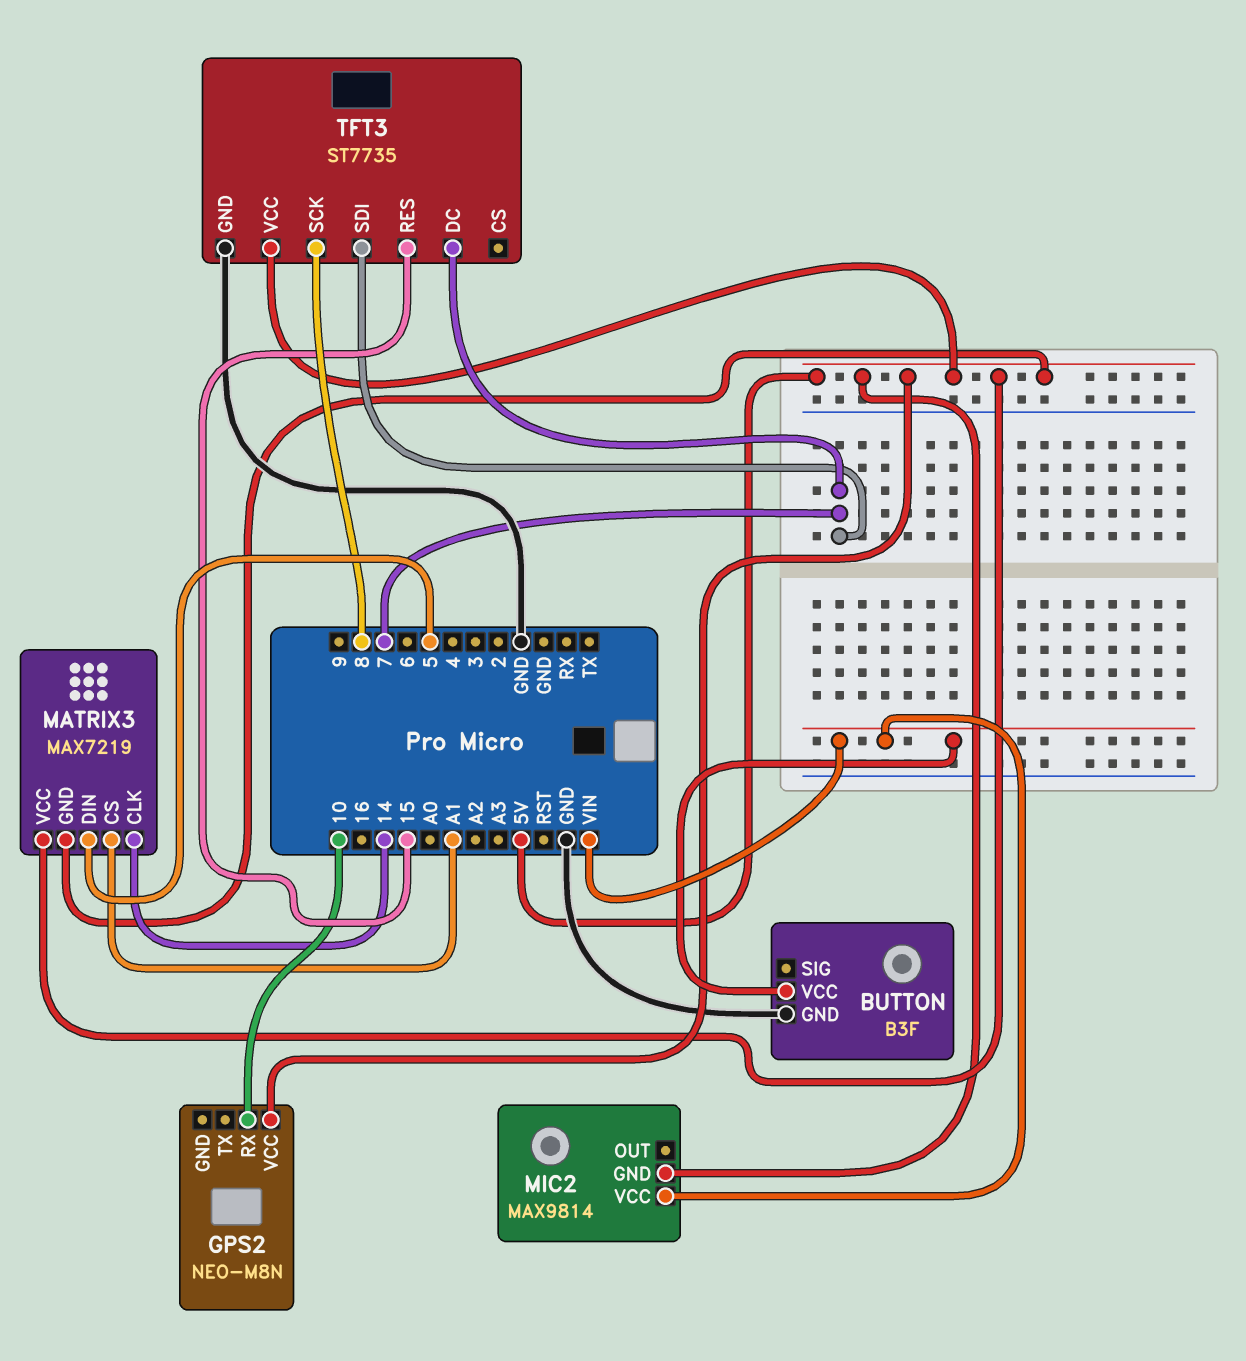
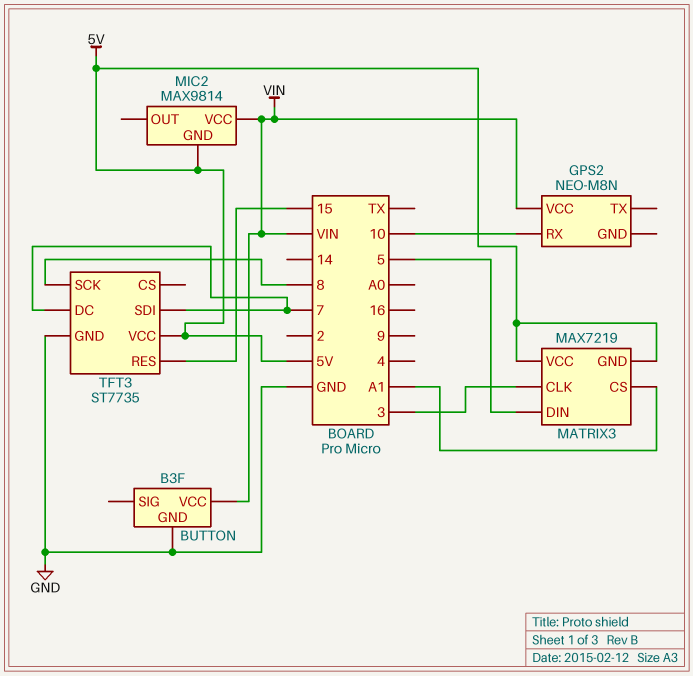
GPS2 pin VCC: 5V -> VIN
MATRIX3 pin CLK: 14 -> 3

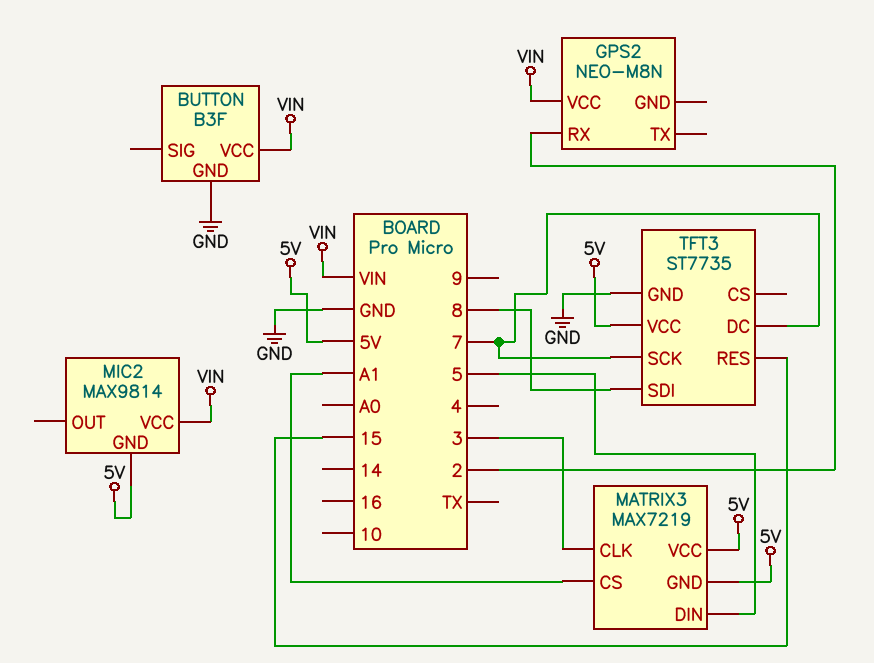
GPS2 pin RX: 10 -> 2
TFT3 pin SCK: 8 -> 7
TFT3 pin SDI: 7 -> 8

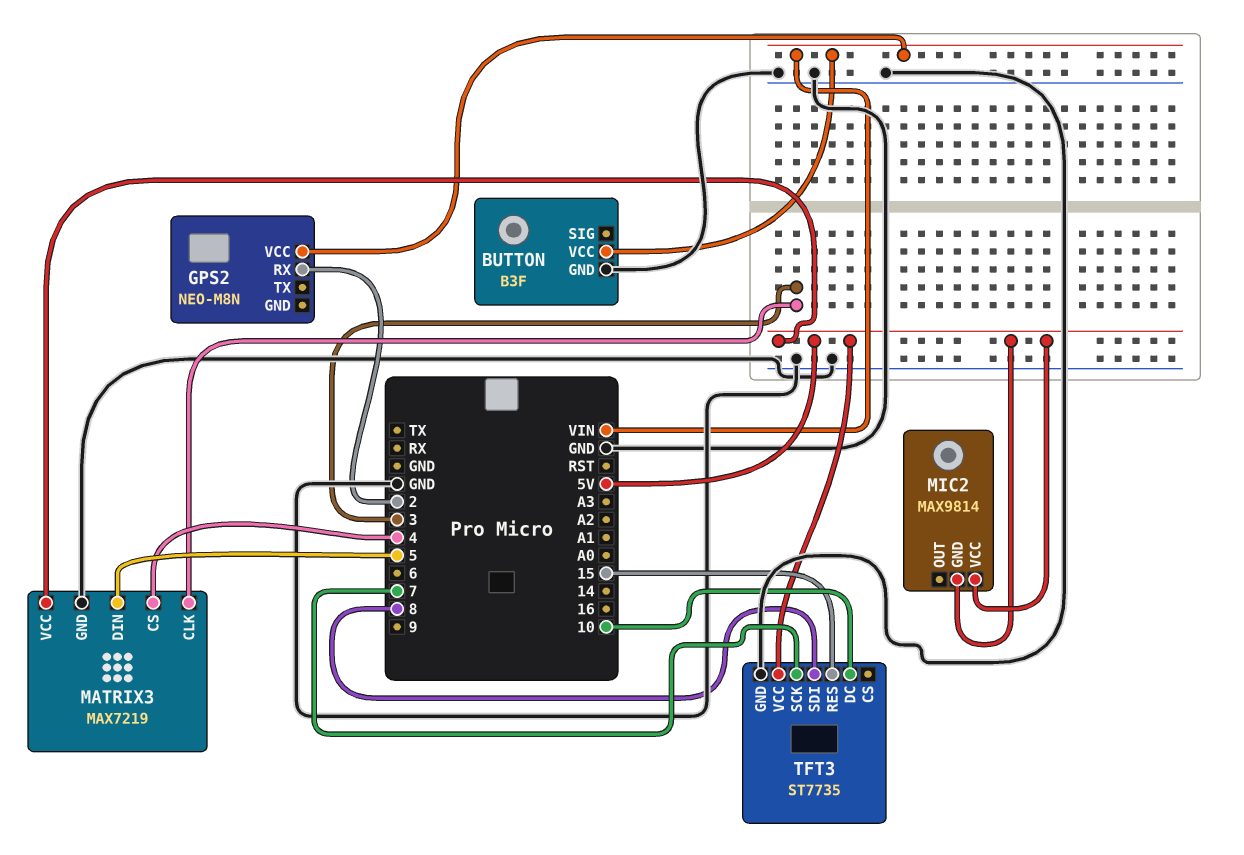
MATRIX3 pin CS: A1 -> 4
MATRIX3 pin GND: 5V -> GND
MIC2 pin VCC: VIN -> 5V
TFT3 pin DC: 7 -> 10

